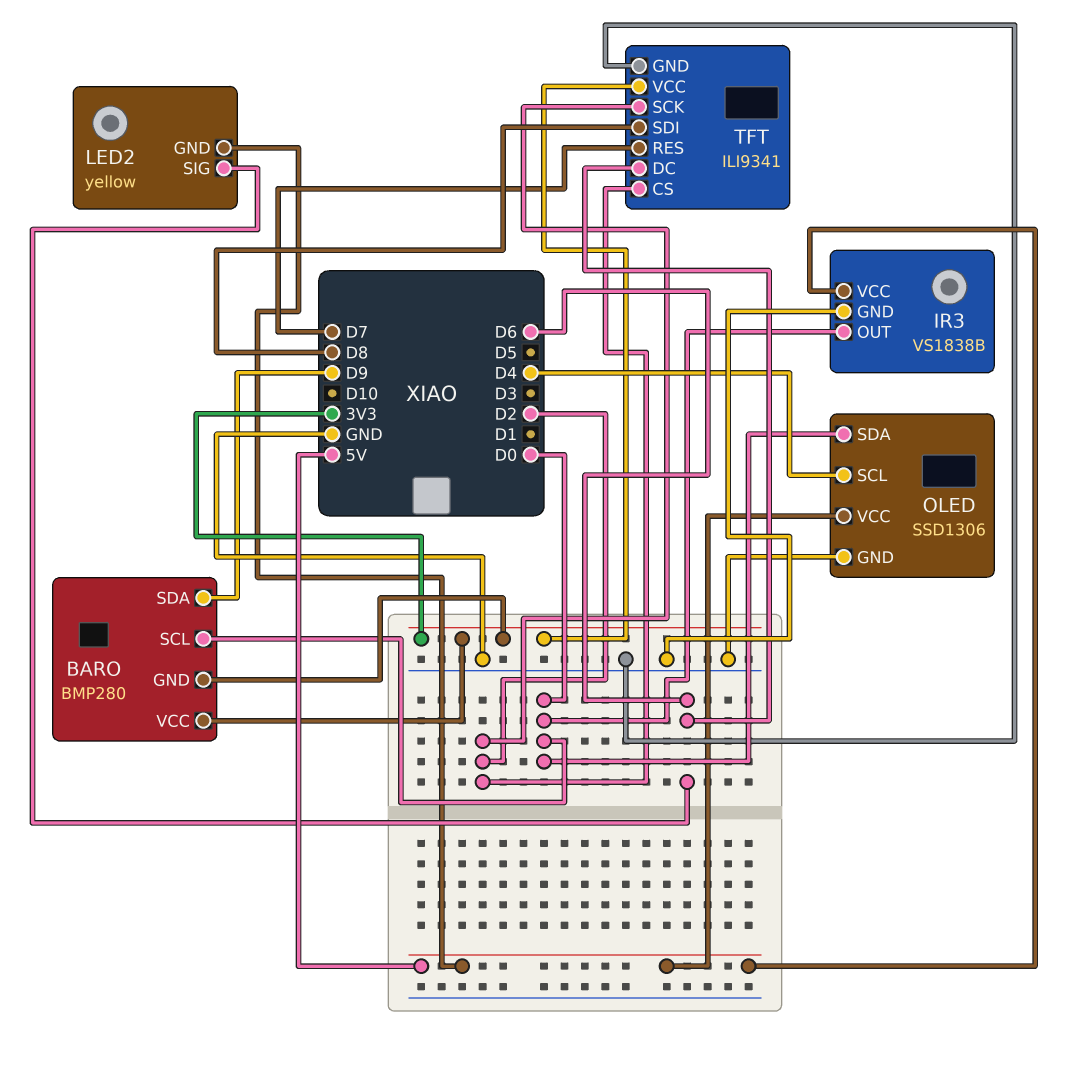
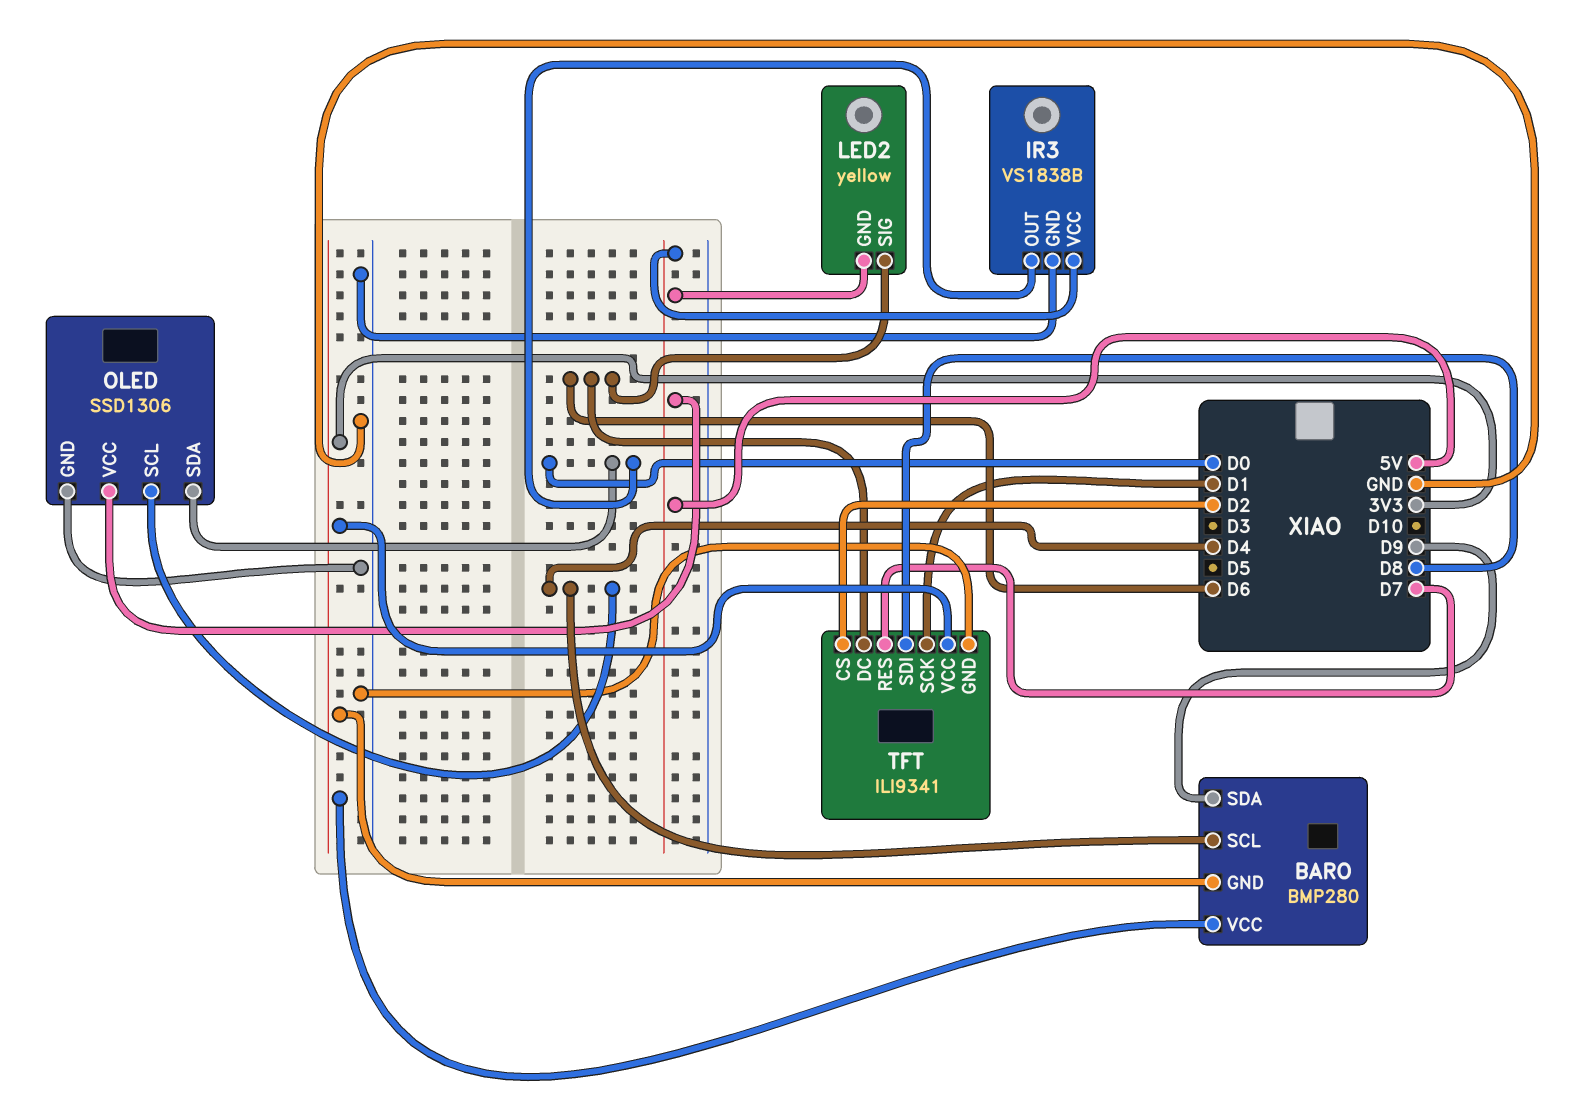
BARO pin SCL: D0 -> D4
TFT pin SCK: D2 -> D1

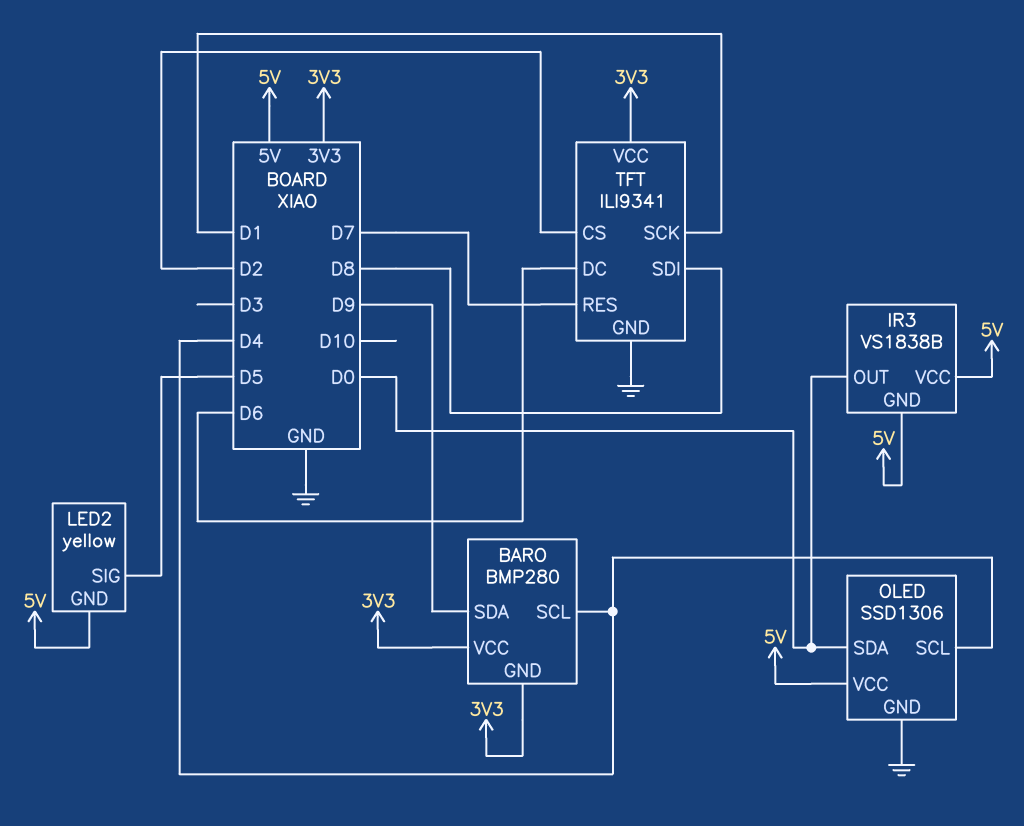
IR3 pin GND: GND -> 5V
LED2 pin SIG: D6 -> D5

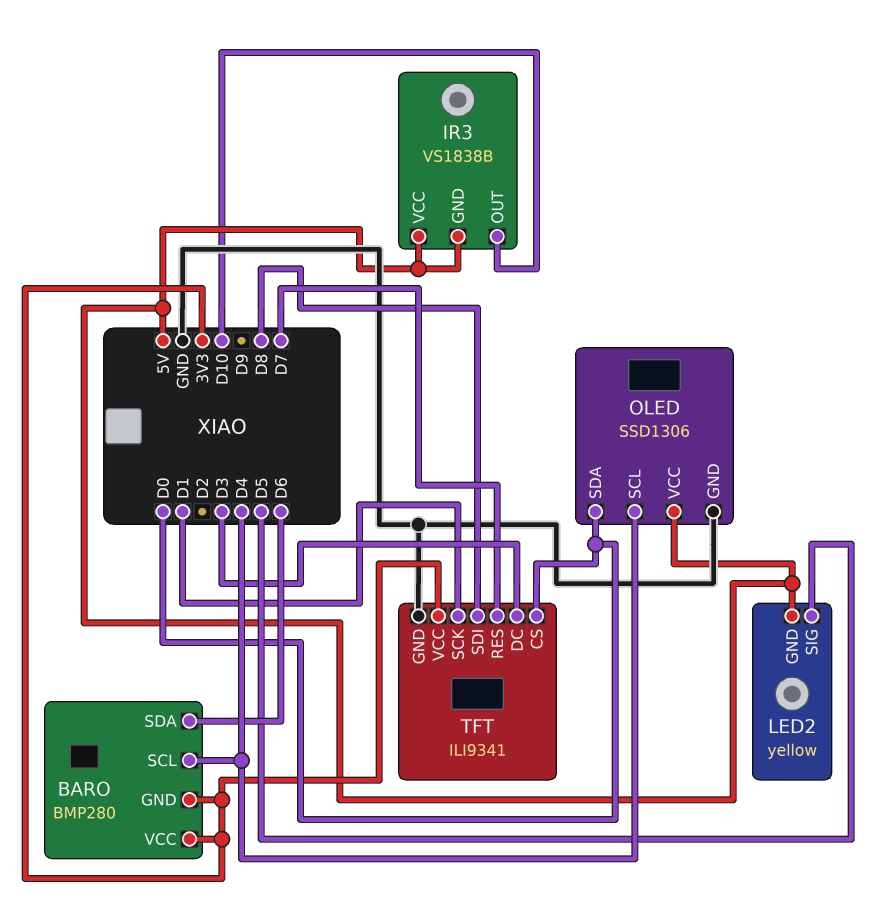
BARO pin SDA: D9 -> D6
IR3 pin OUT: D0 -> D10
TFT pin CS: D2 -> D0
TFT pin DC: D6 -> D3

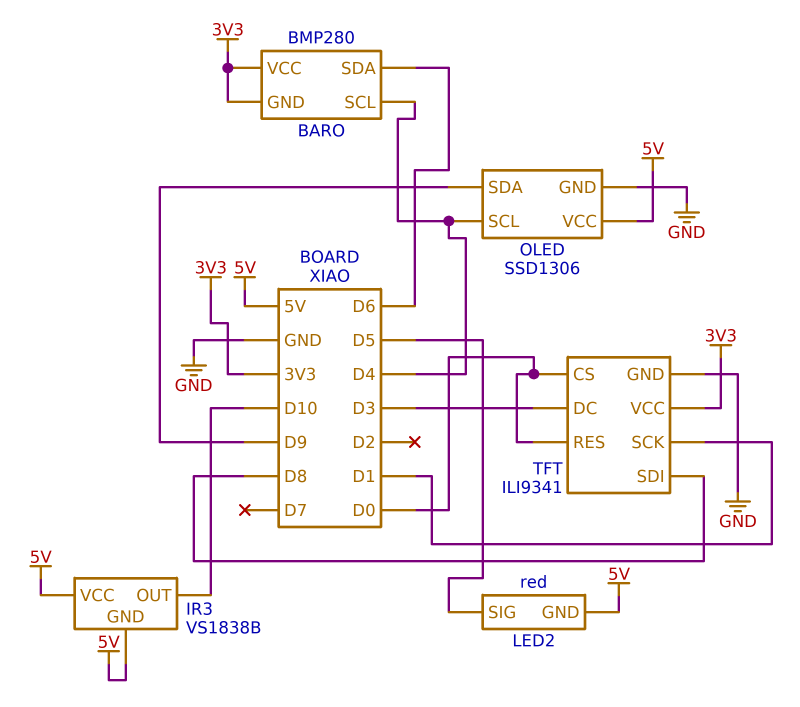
LED2: yellow -> red
OLED pin SDA: D0 -> D9
TFT pin RES: D7 -> D0

